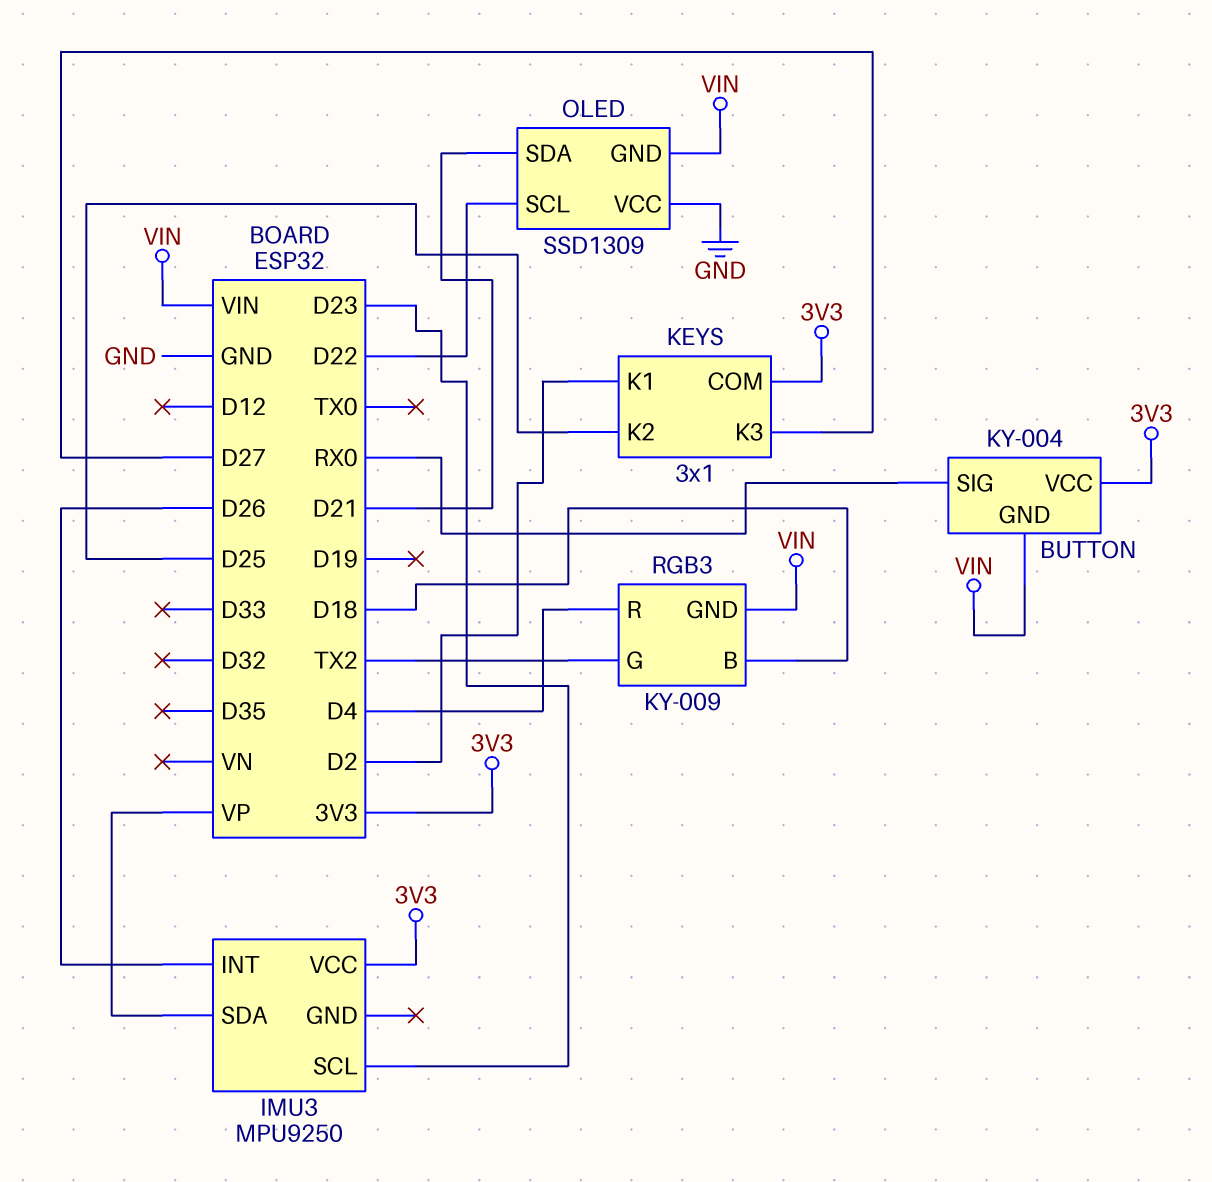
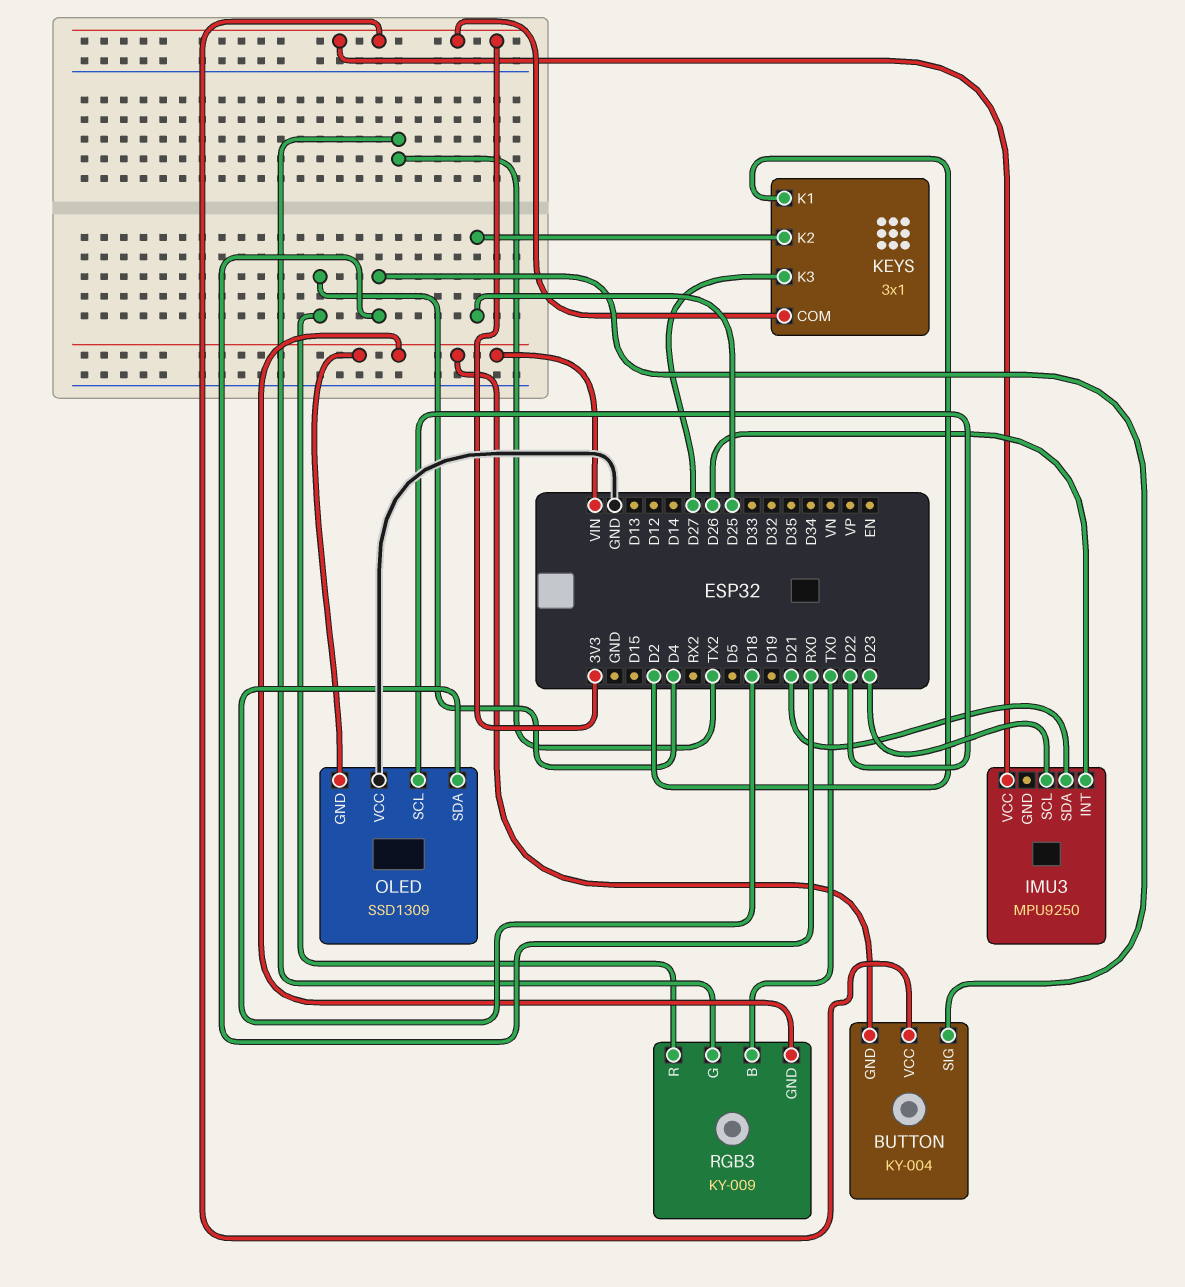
IMU3 pin SDA: VP -> D21
OLED pin SDA: D21 -> D18
RGB3 pin B: D18 -> TX0

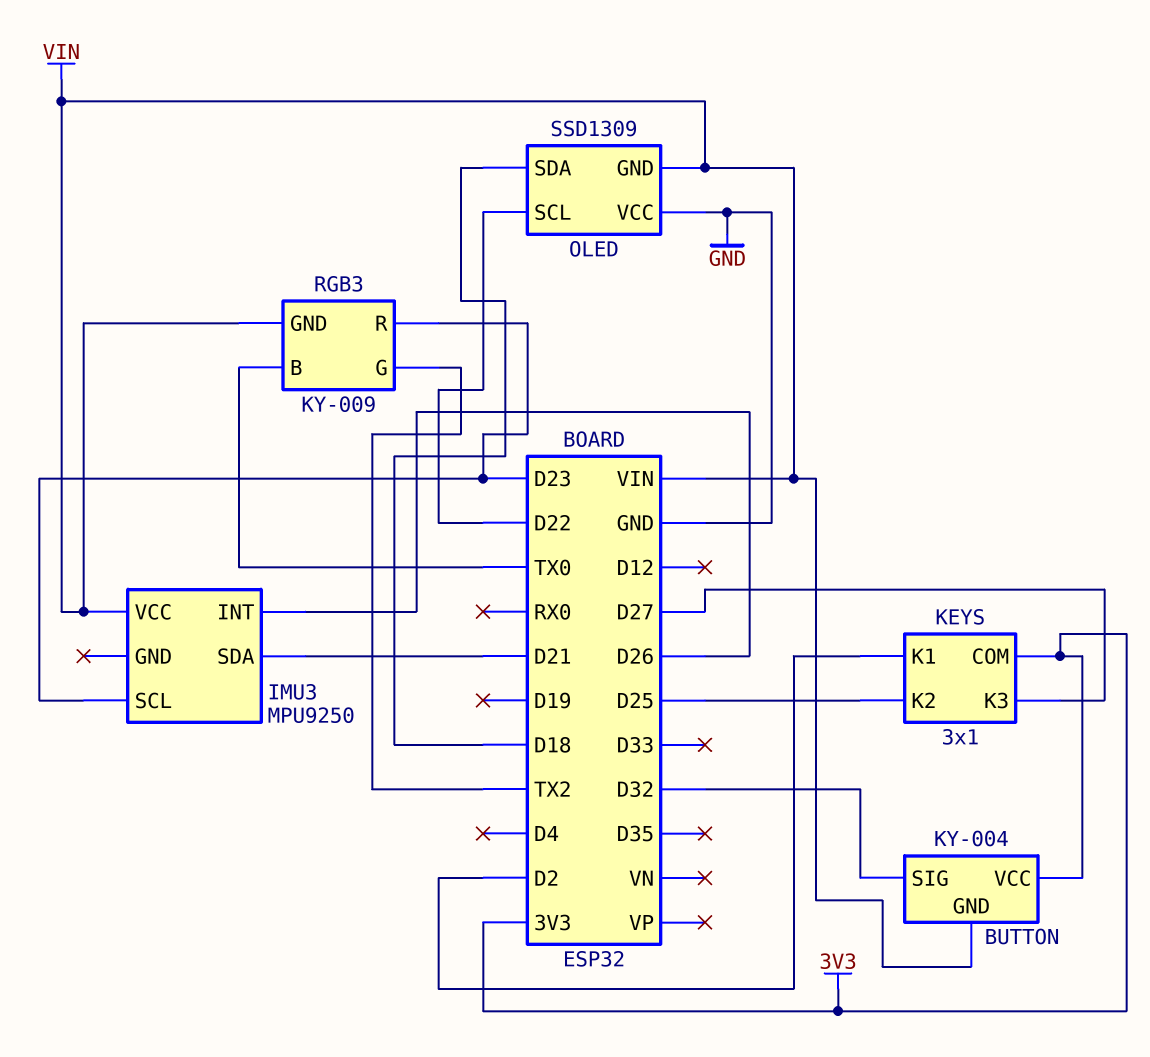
BUTTON pin SIG: RX0 -> D32
IMU3 pin VCC: 3V3 -> VIN
RGB3 pin R: D4 -> D23

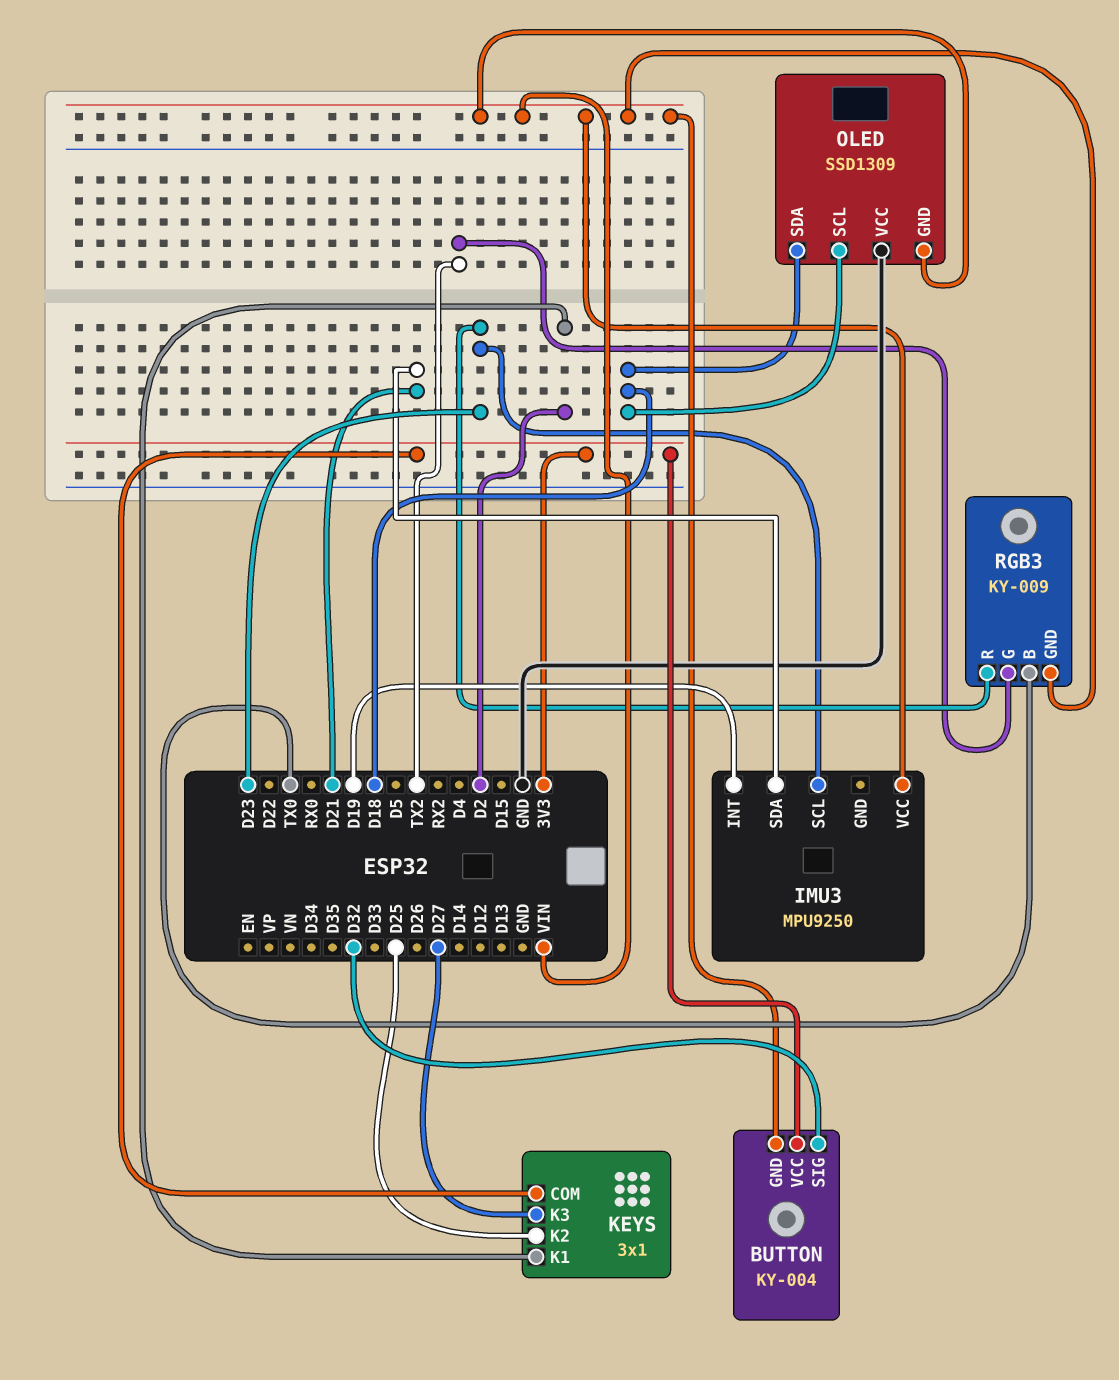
IMU3 pin INT: D26 -> D19
OLED pin SCL: D22 -> D18

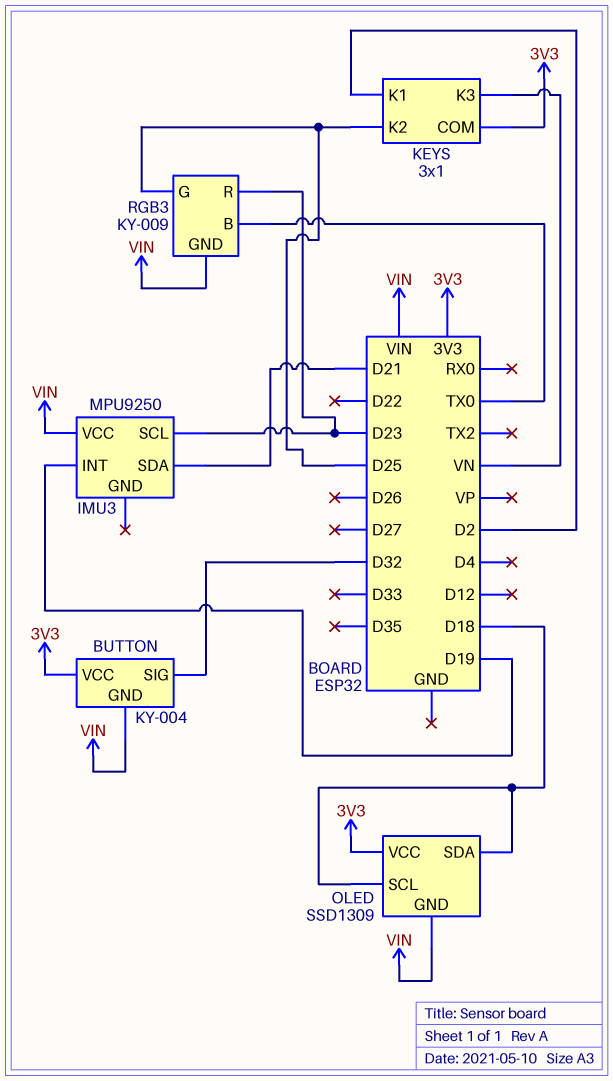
KEYS pin K3: D27 -> VN
OLED pin VCC: GND -> 3V3
RGB3 pin G: TX2 -> D25

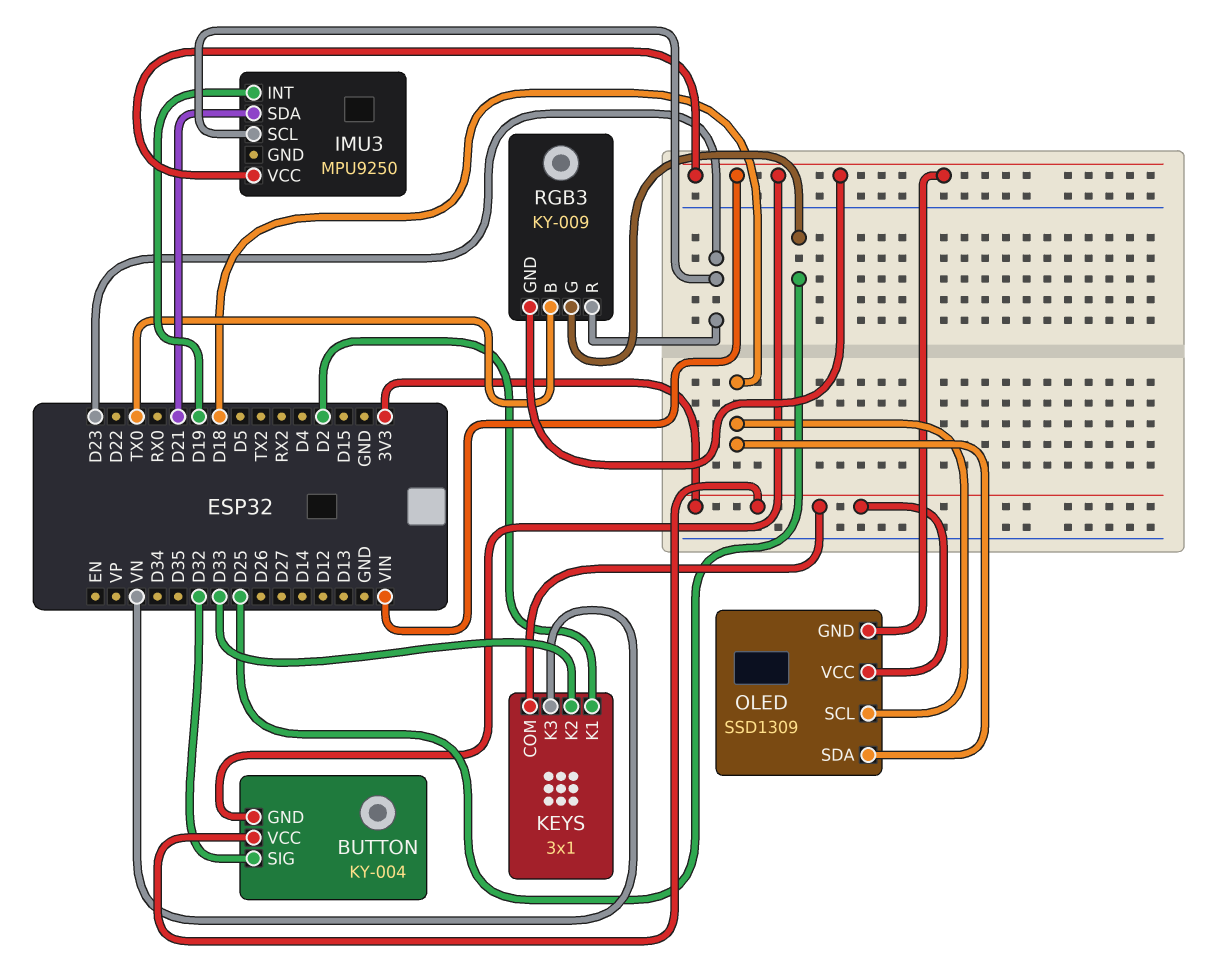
KEYS pin K2: D25 -> D33

